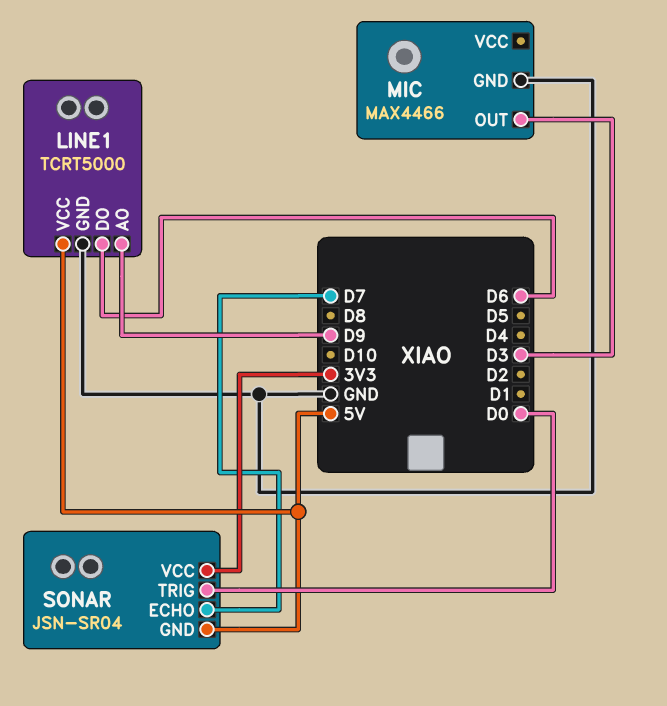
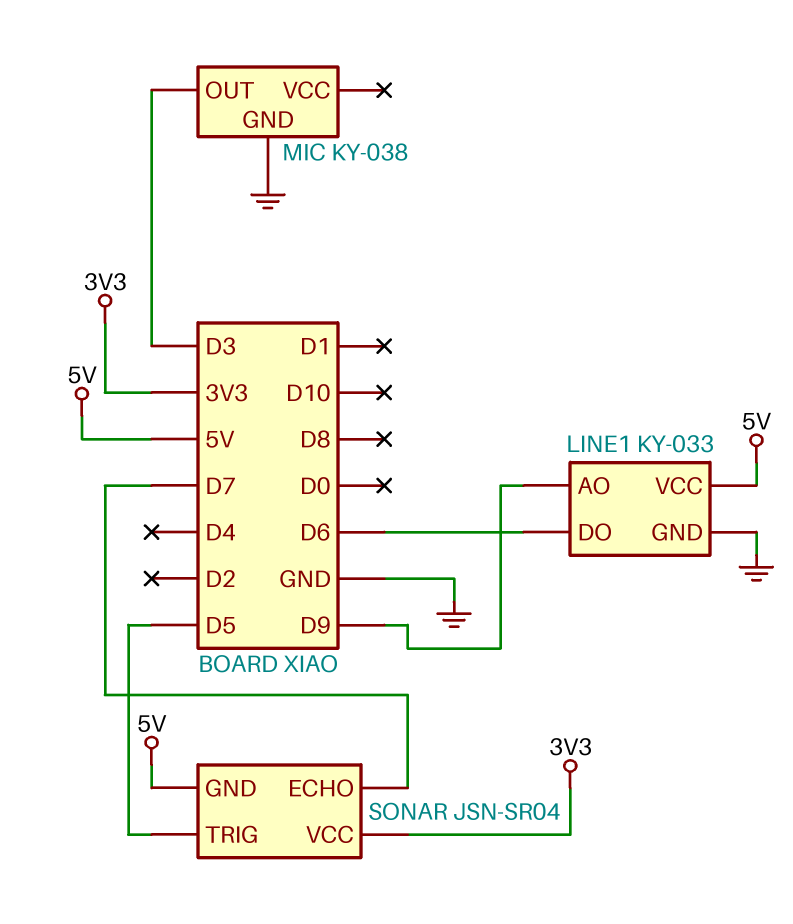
LINE1: TCRT5000 -> KY-033
MIC: MAX4466 -> KY-038
SONAR pin TRIG: D0 -> D5

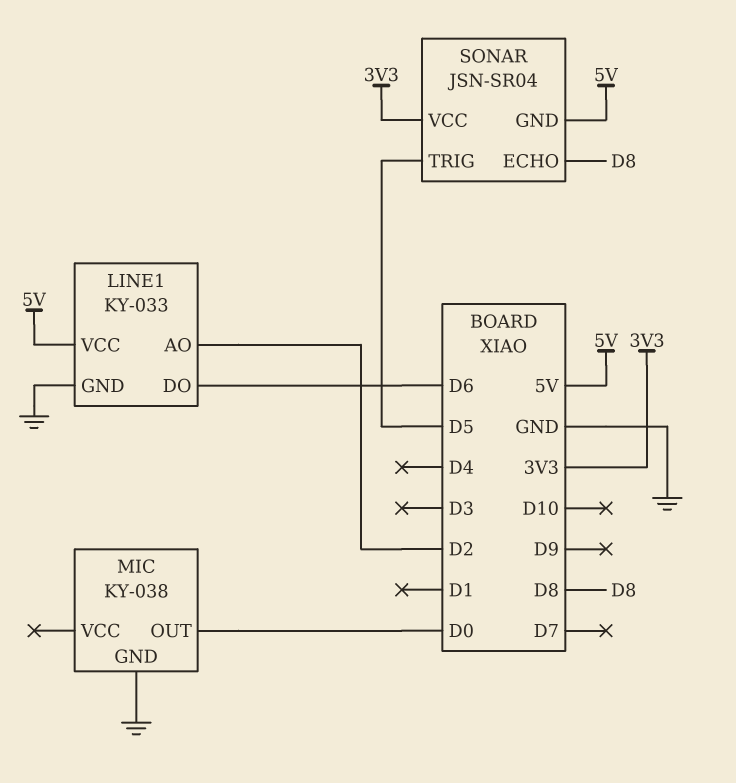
LINE1 pin AO: D9 -> D2
MIC pin OUT: D3 -> D0
SONAR pin ECHO: D7 -> D8

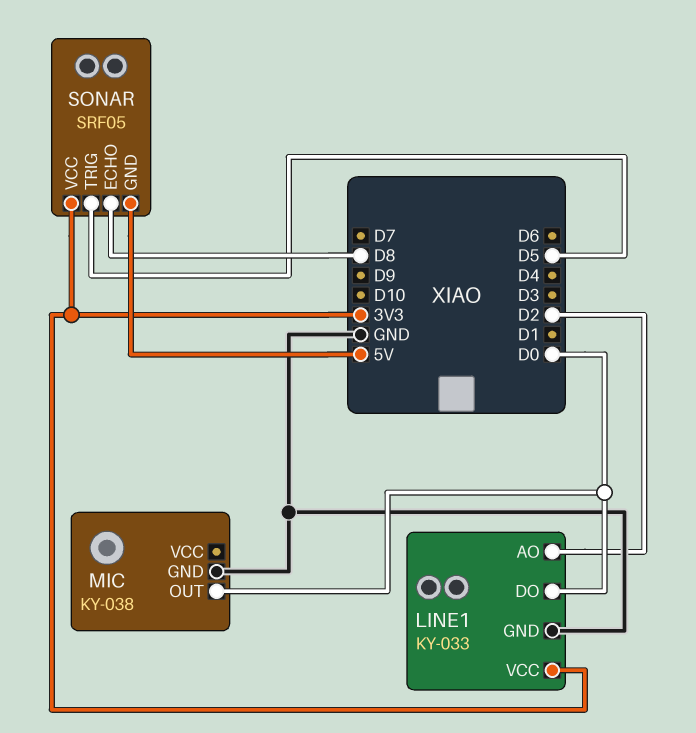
LINE1 pin DO: D6 -> D0
LINE1 pin VCC: 5V -> 3V3
SONAR: JSN-SR04 -> SRF05

